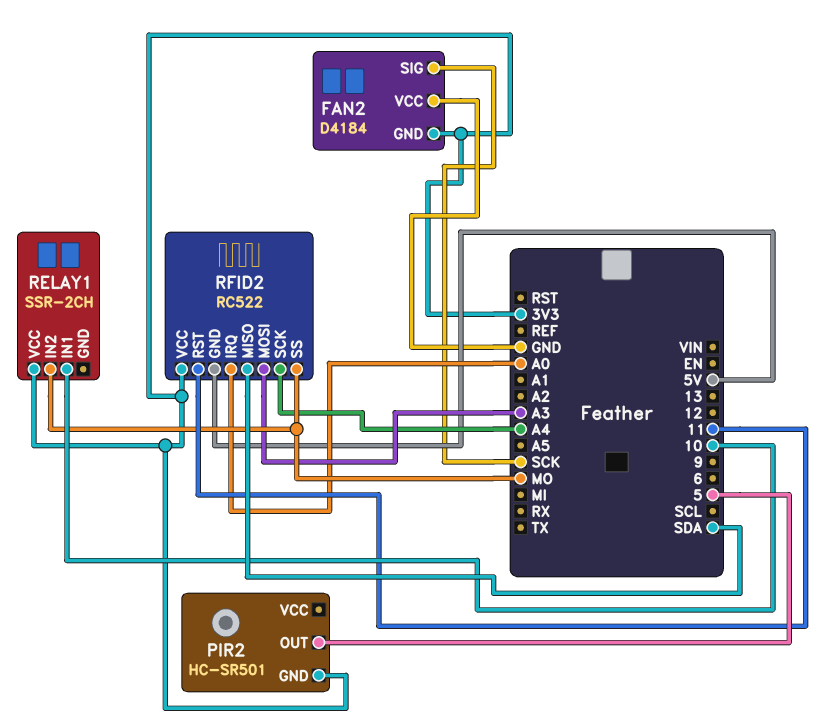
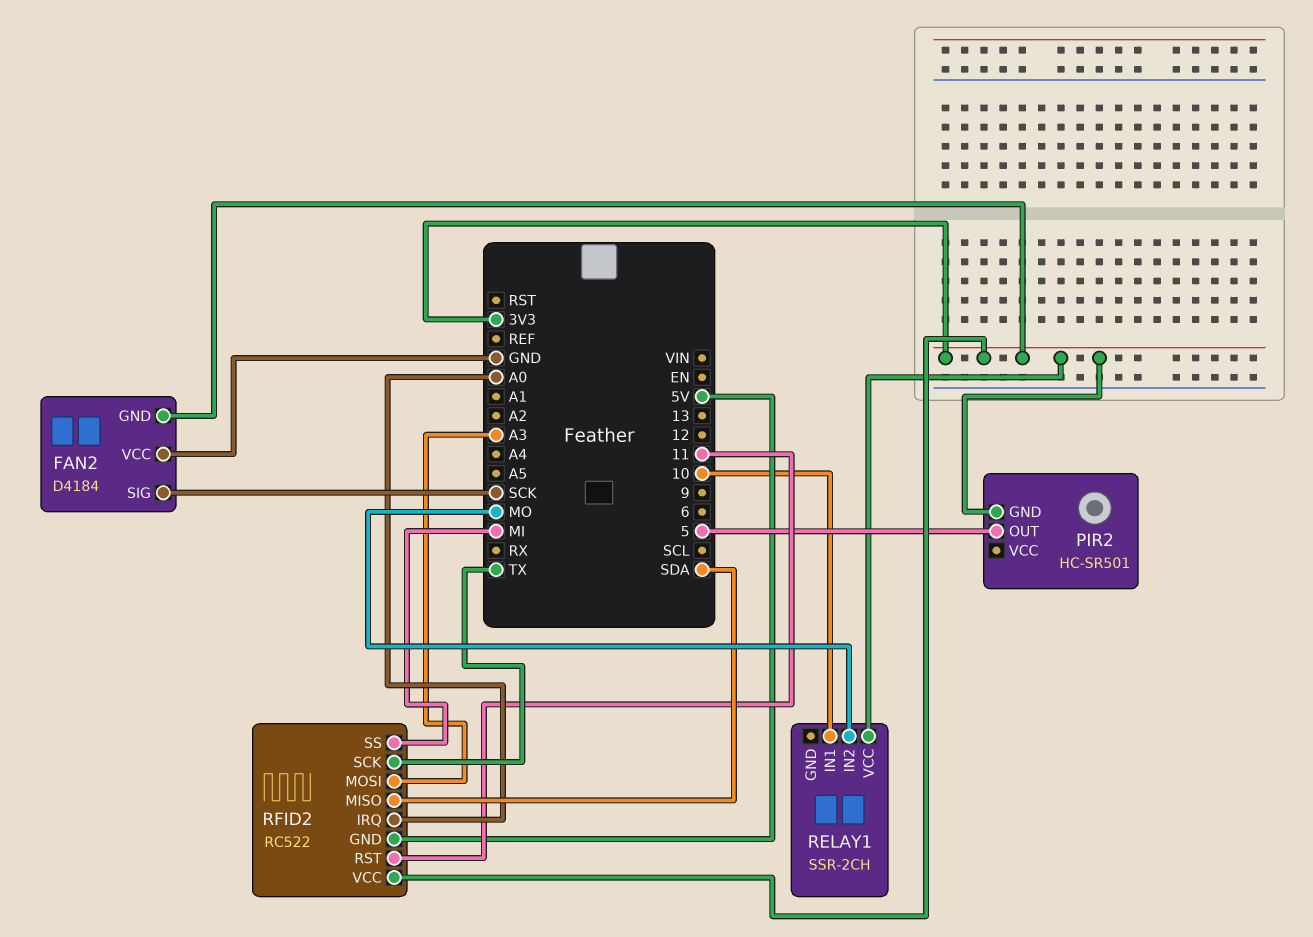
RFID2 pin SCK: A4 -> TX
RFID2 pin SS: MO -> MI

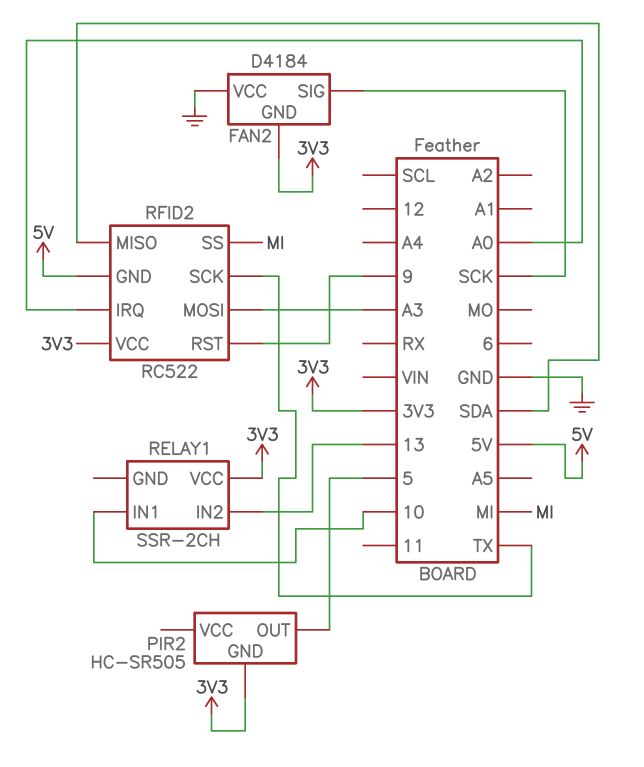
PIR2: HC-SR501 -> HC-SR505
RELAY1 pin IN2: MO -> 13
RFID2 pin RST: 11 -> 9

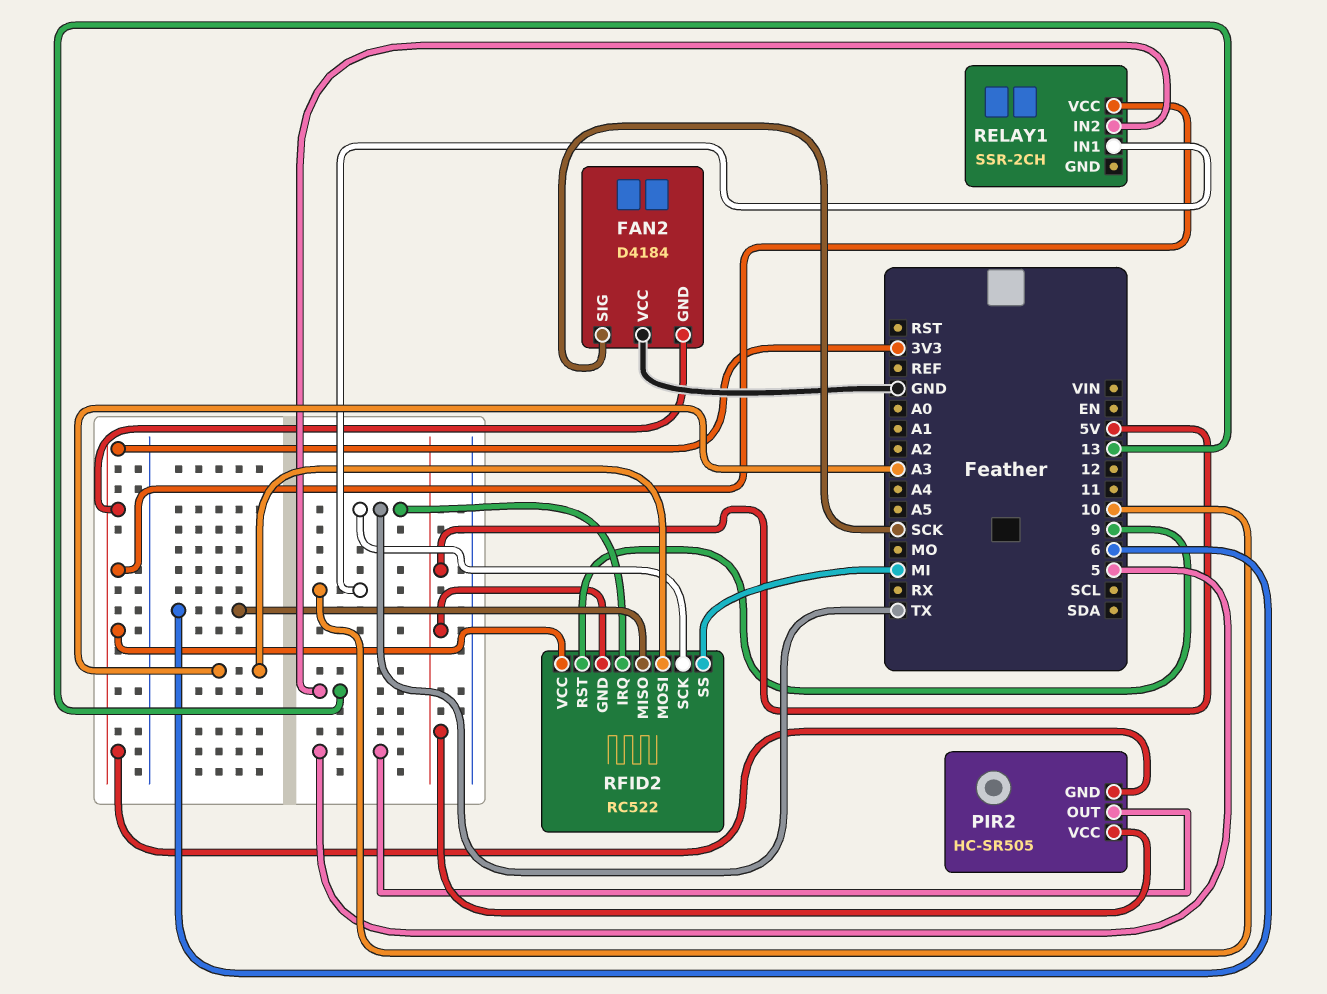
PIR2 pin VCC: none -> 5V
RFID2 pin IRQ: A0 -> TX
RFID2 pin MISO: SDA -> 6

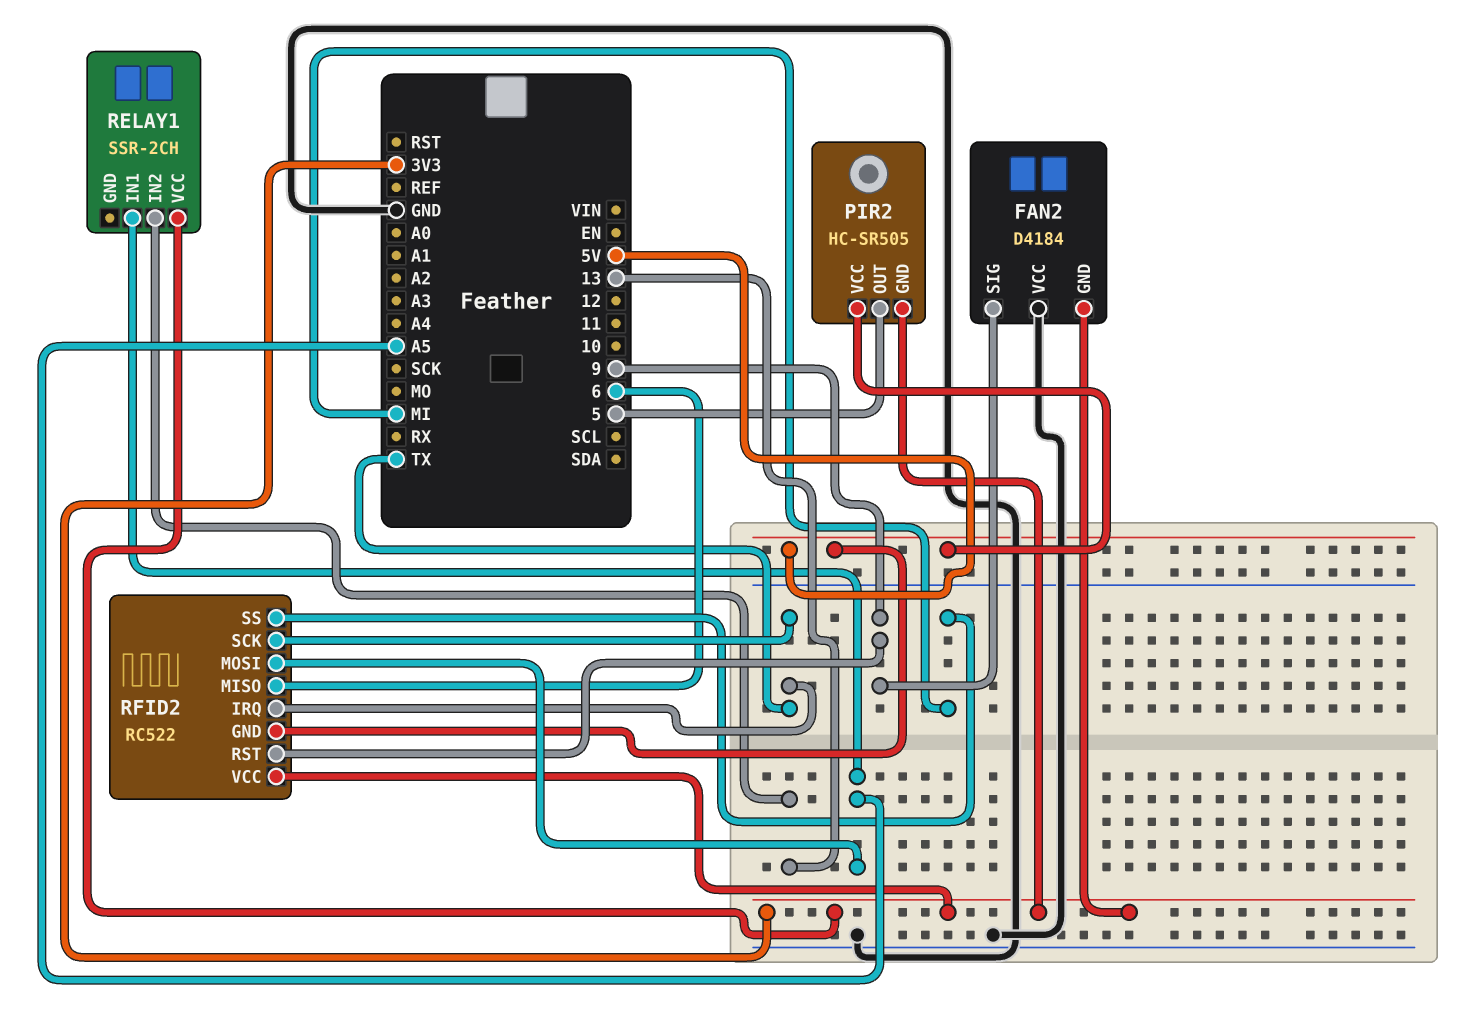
FAN2 pin SIG: SCK -> 9
RELAY1 pin IN1: 10 -> A5
RFID2 pin MOSI: A3 -> A5

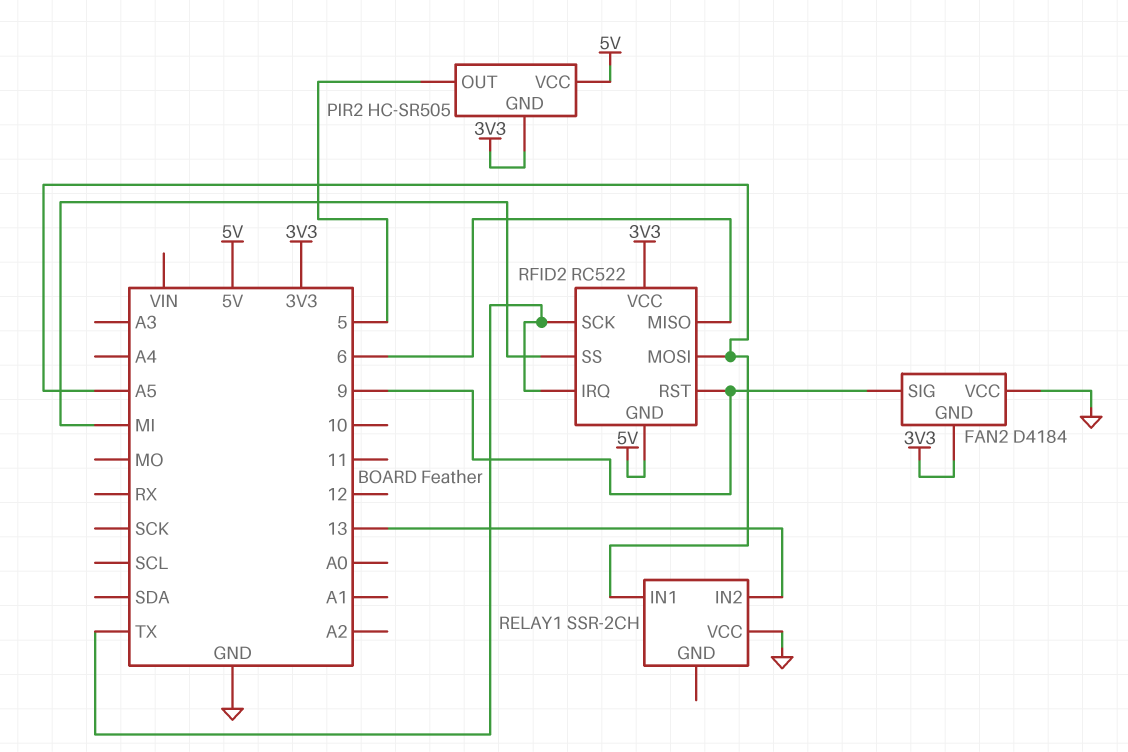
RELAY1 pin VCC: 3V3 -> GND

